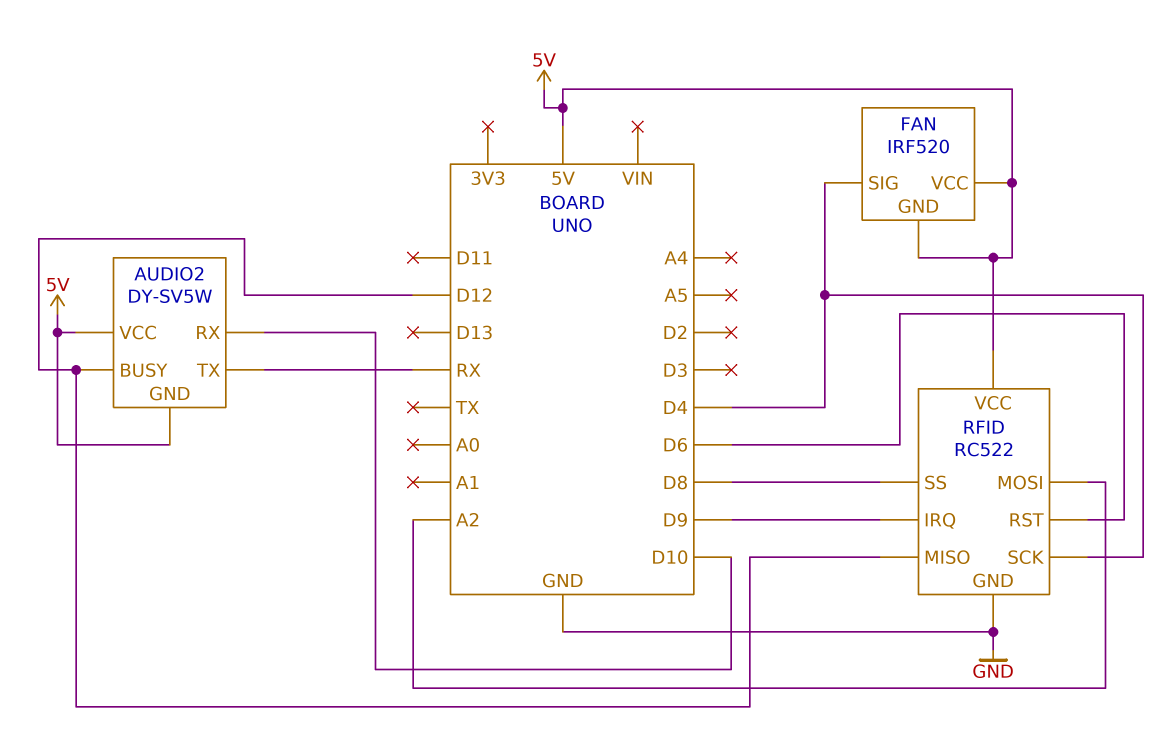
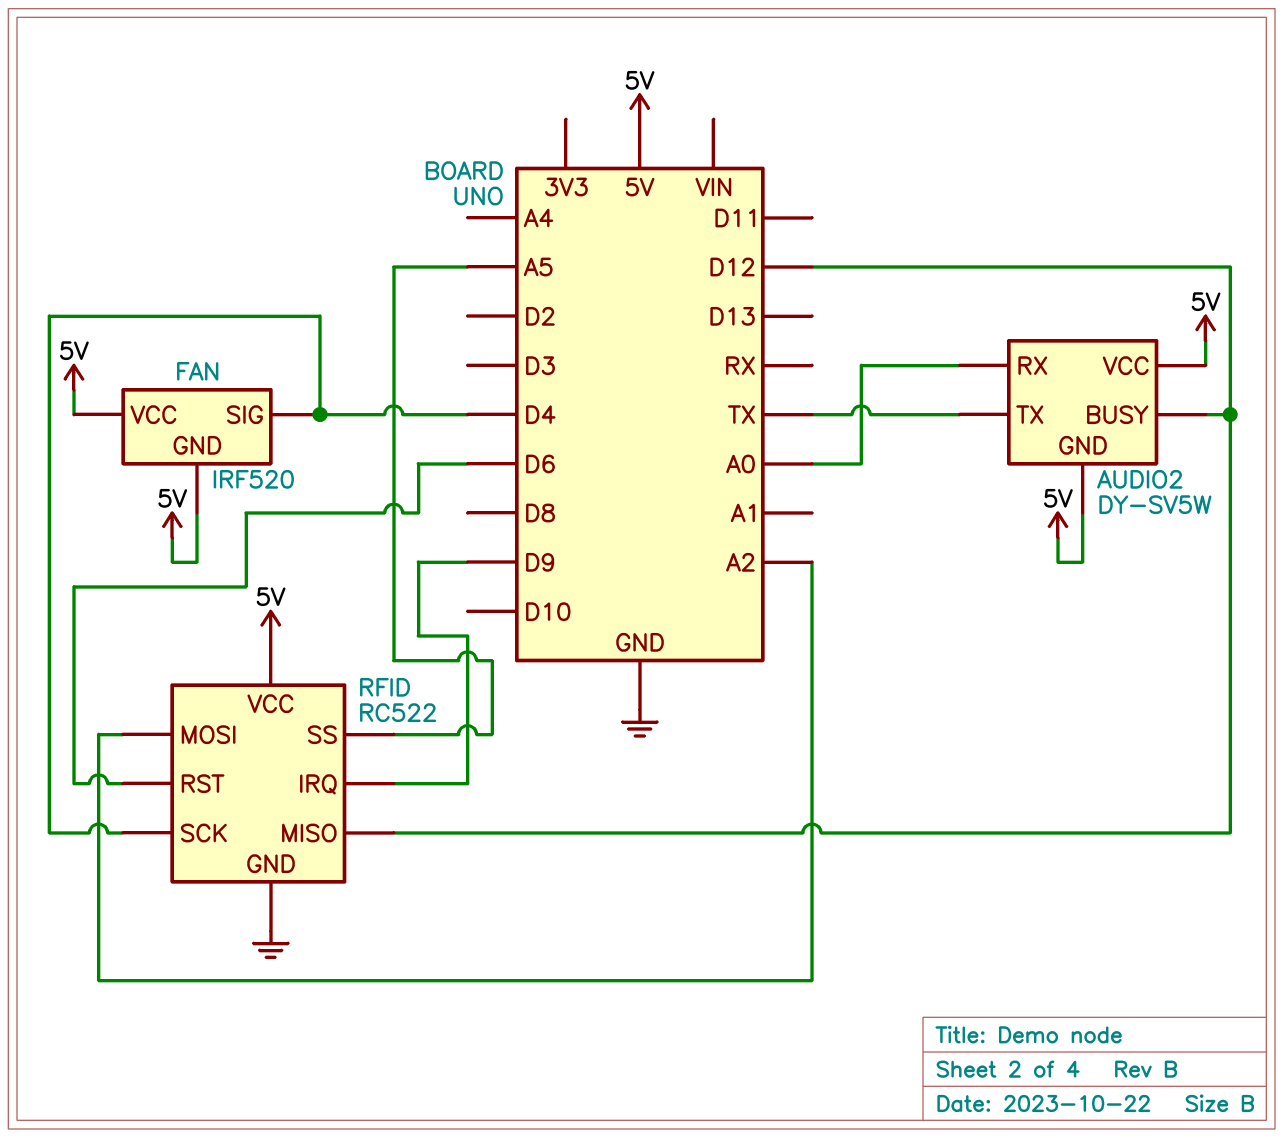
AUDIO2 pin RX: D10 -> A0
AUDIO2 pin TX: RX -> TX
RFID pin SS: D8 -> A5

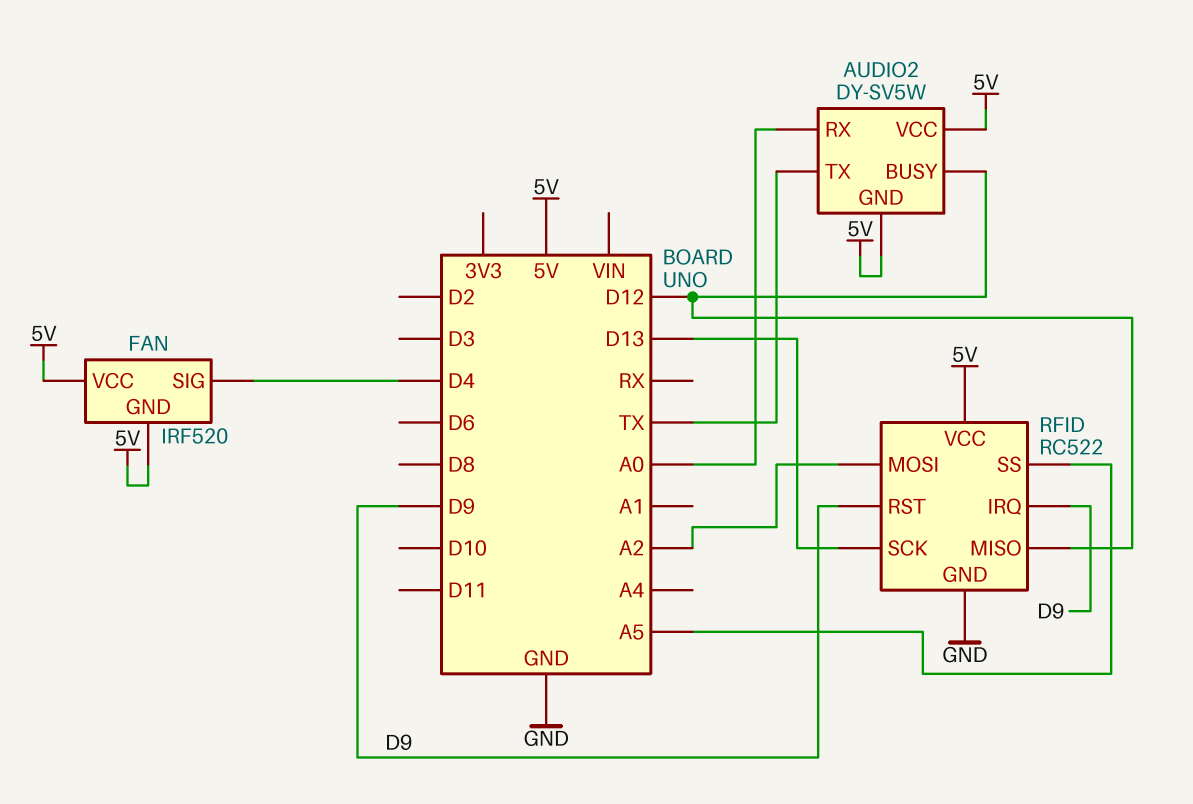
RFID pin RST: D6 -> D9
RFID pin SCK: D4 -> D13

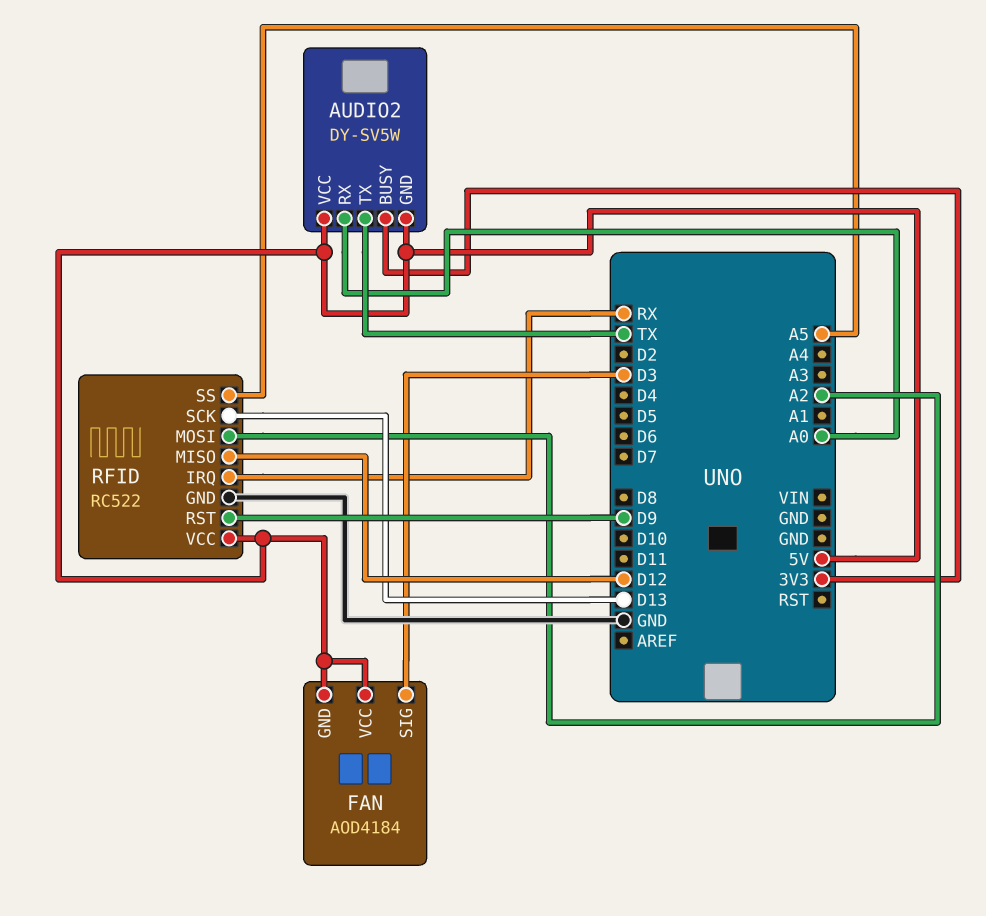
AUDIO2 pin BUSY: D12 -> 3V3
FAN: IRF520 -> AOD4184
FAN pin SIG: D4 -> D3
RFID pin IRQ: D9 -> RX

